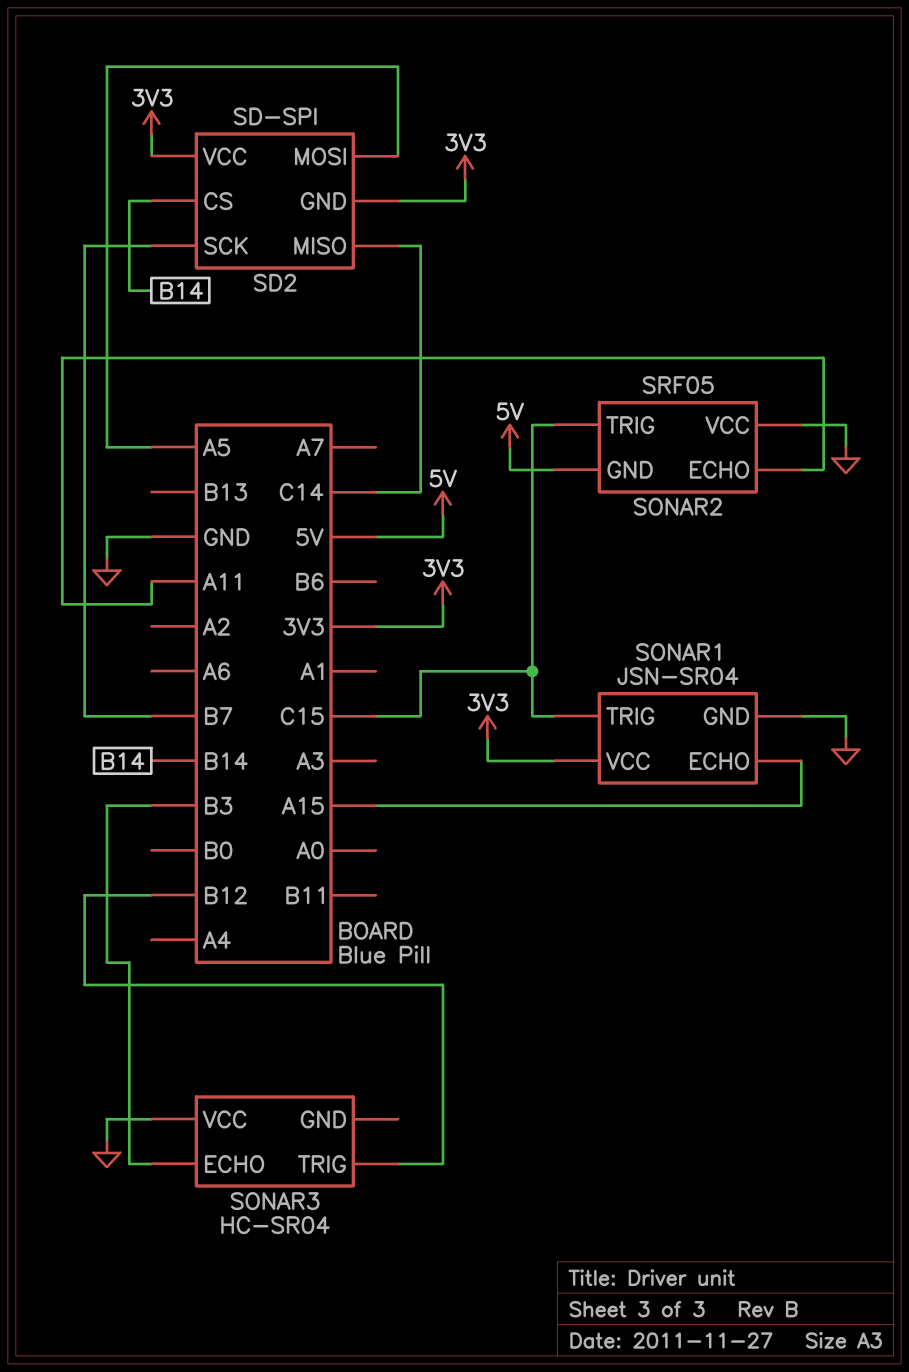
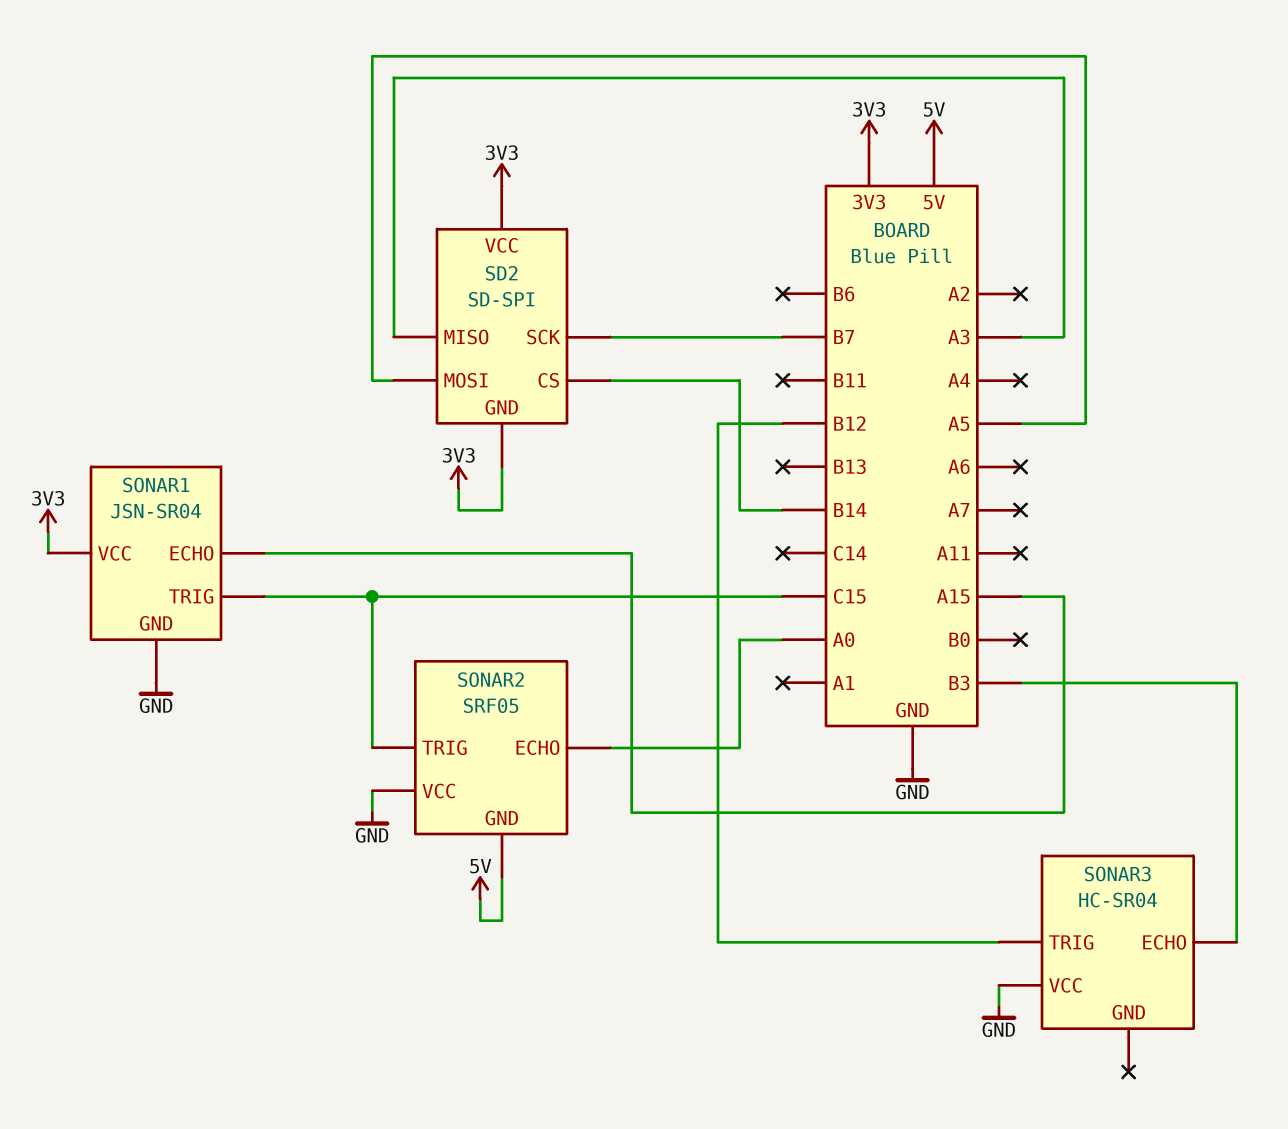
SD2 pin MISO: C14 -> A3
SONAR2 pin ECHO: A11 -> A0

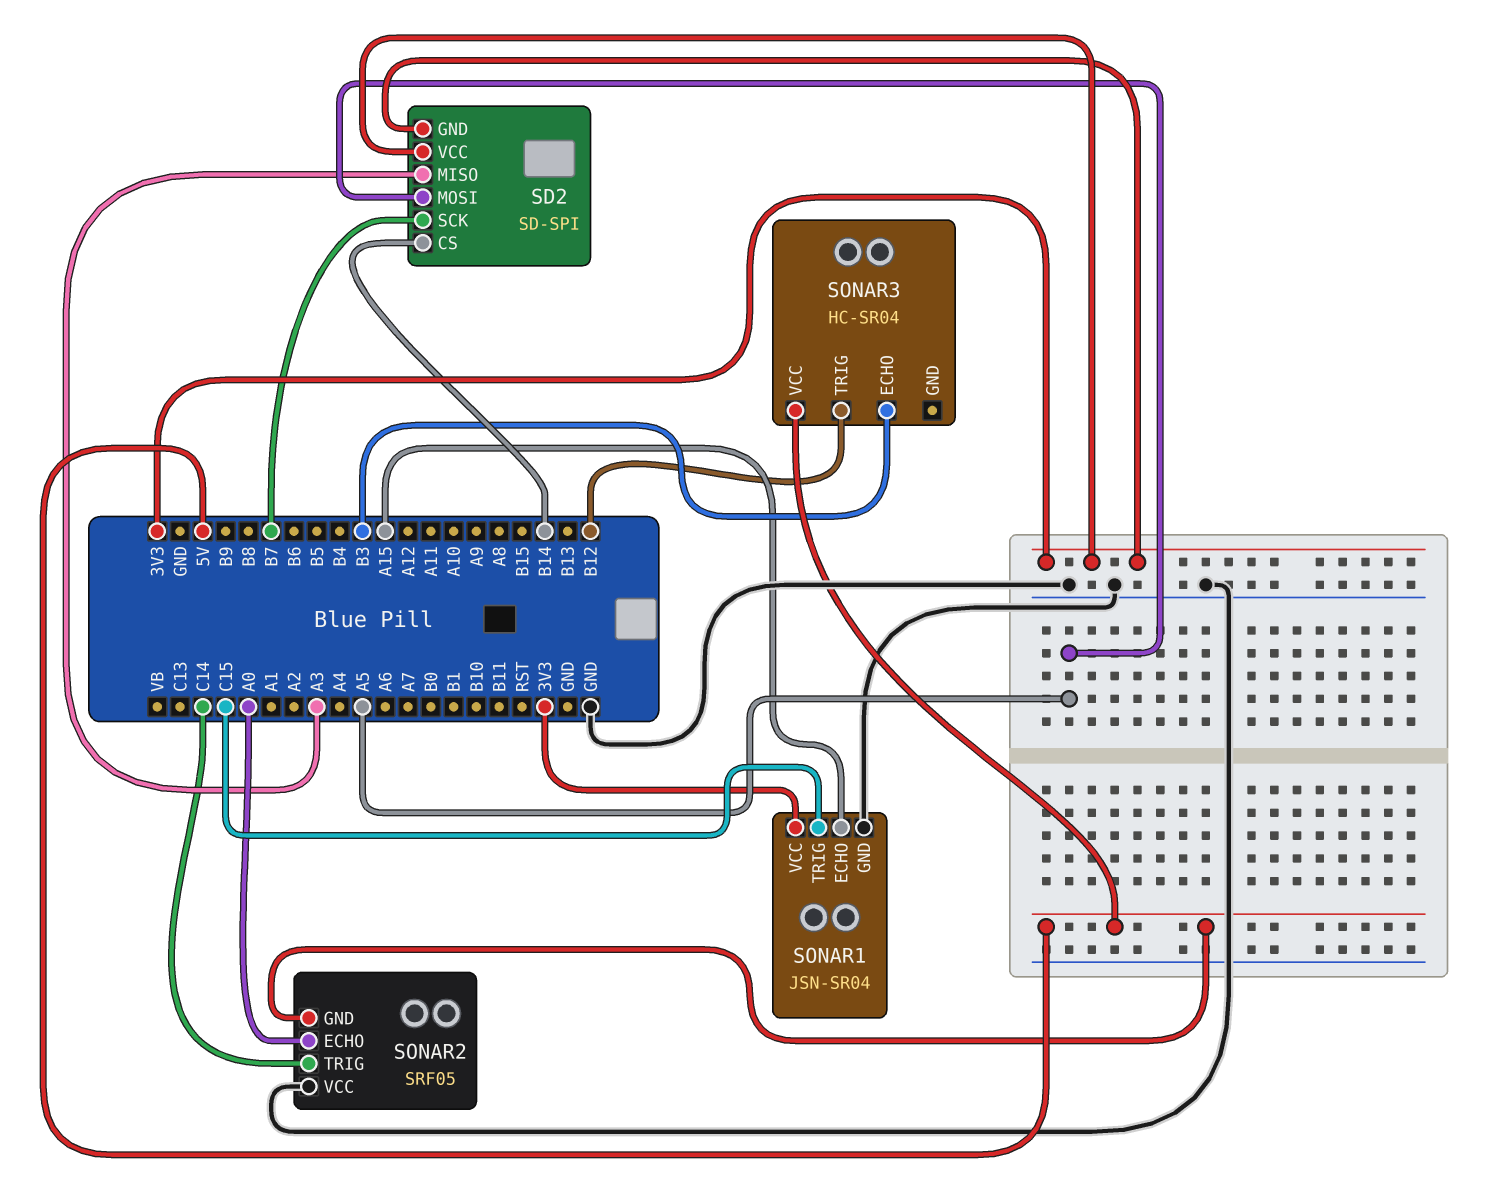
SONAR2 pin TRIG: C15 -> C14
SONAR3 pin VCC: GND -> 5V

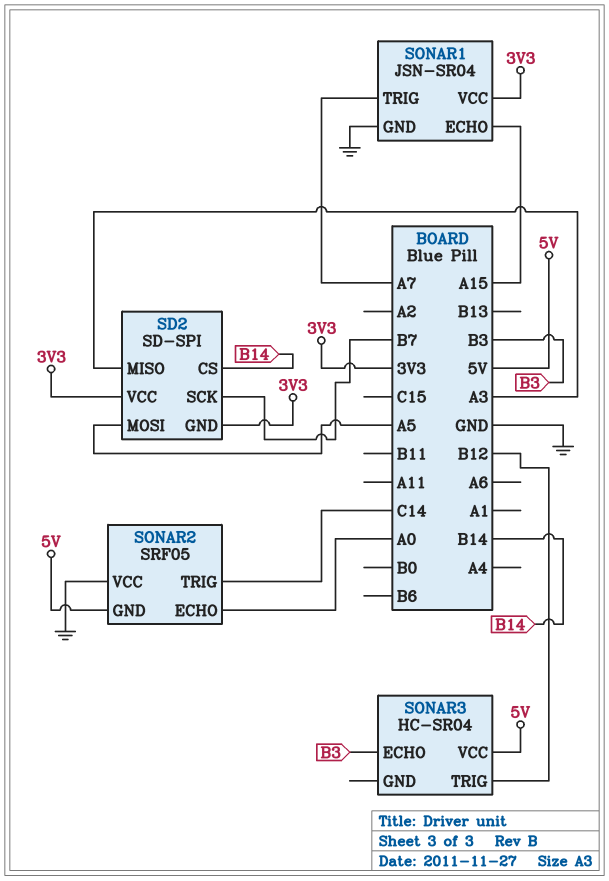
SONAR1 pin TRIG: C15 -> A7

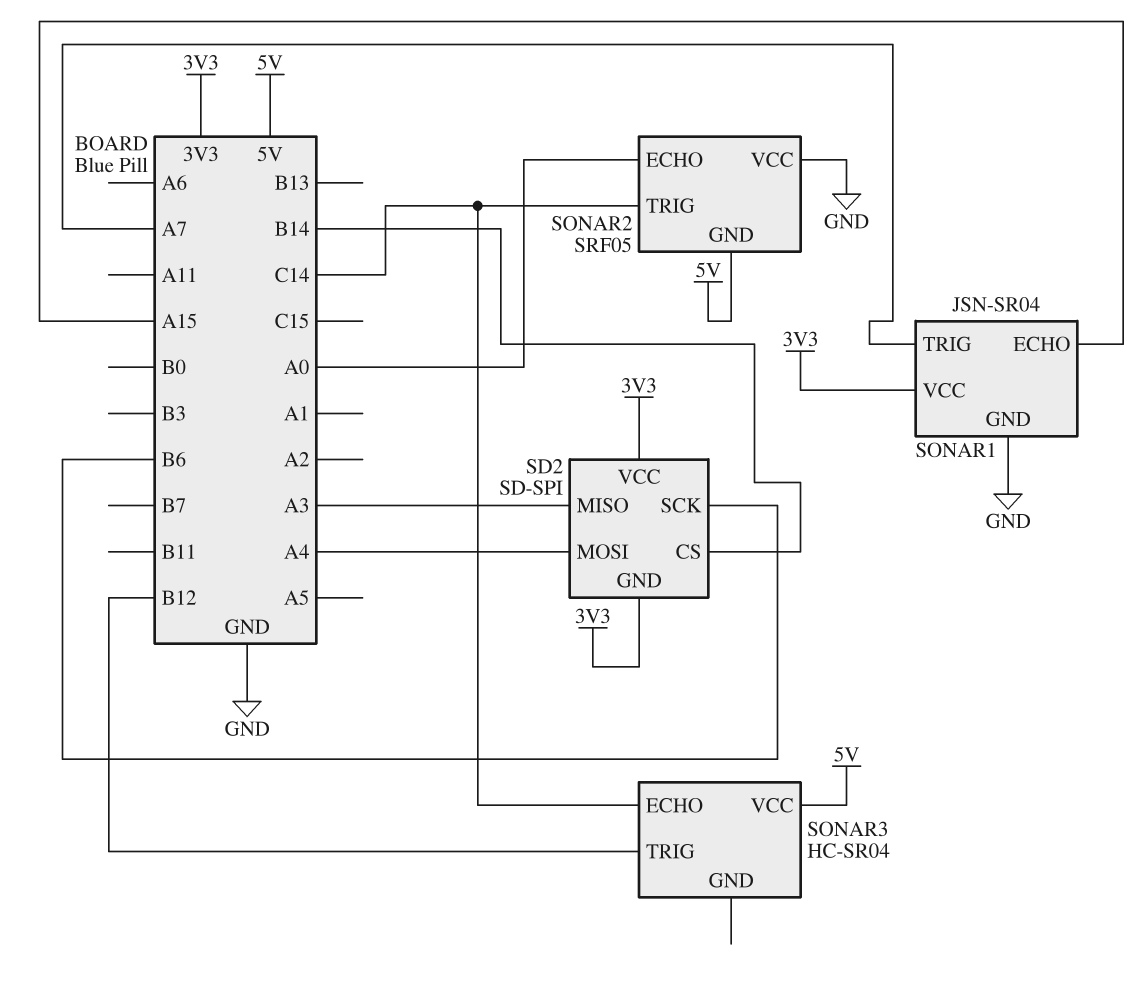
SD2 pin MOSI: A5 -> A4
SD2 pin SCK: B7 -> B6
SONAR3 pin ECHO: B3 -> C14

